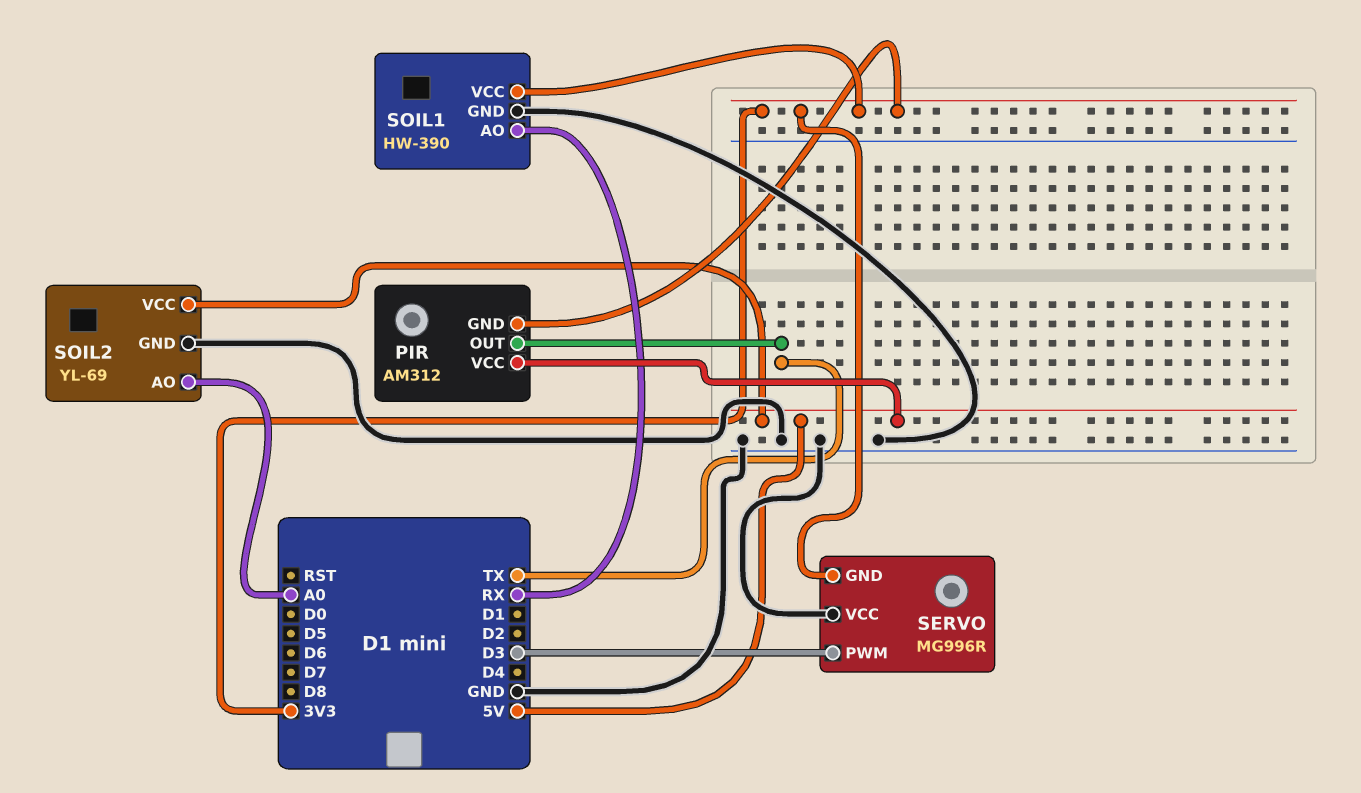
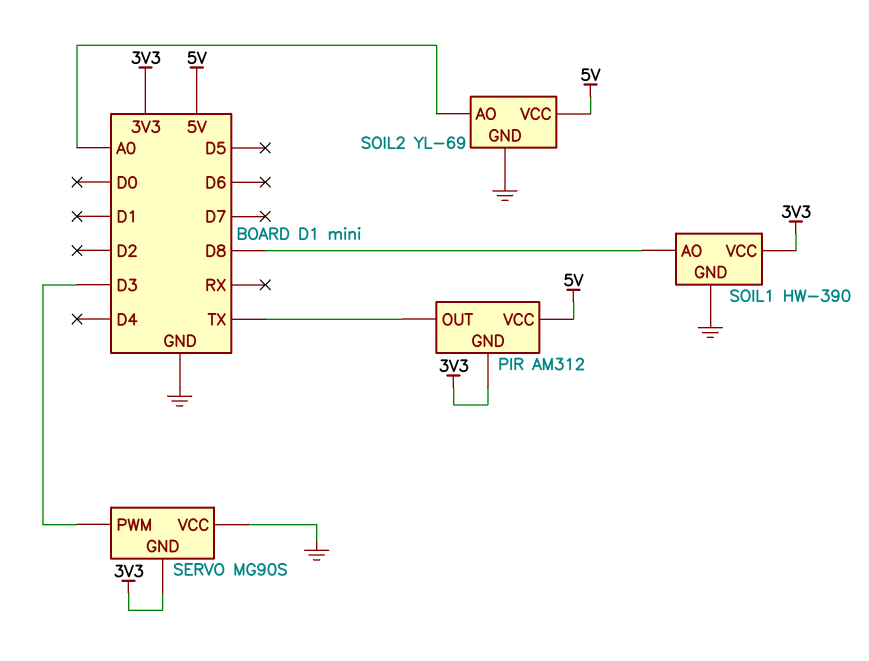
SERVO: MG996R -> MG90S
SOIL1 pin AO: RX -> D8

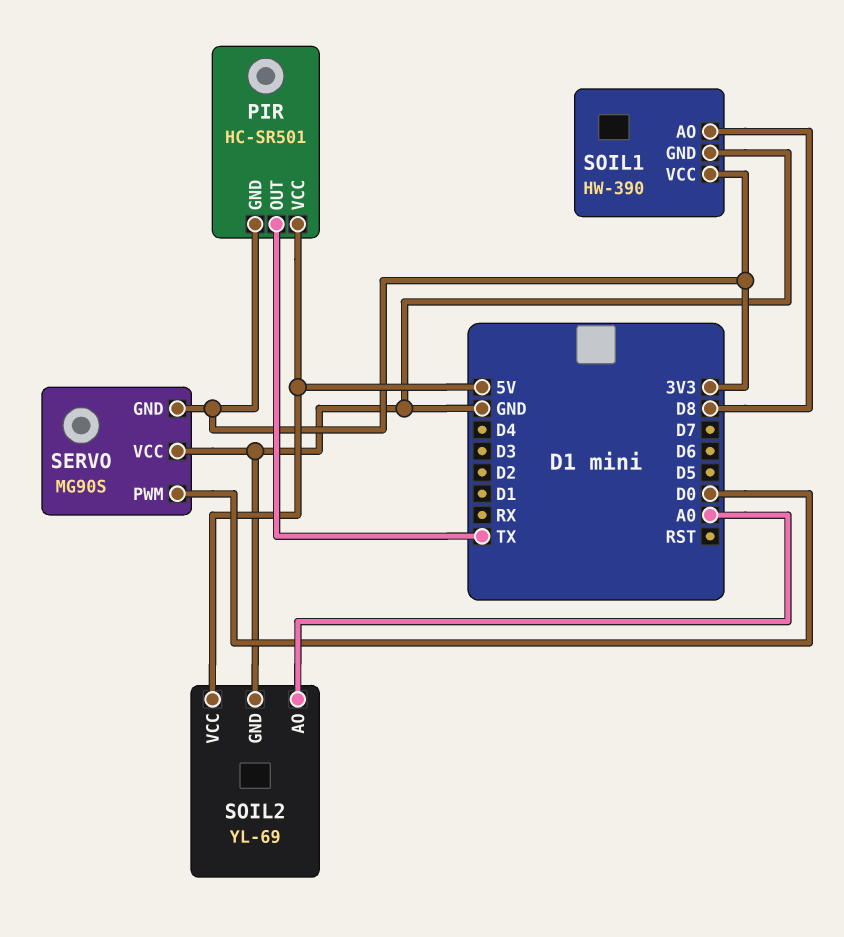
PIR: AM312 -> HC-SR501
SERVO pin PWM: D3 -> D0

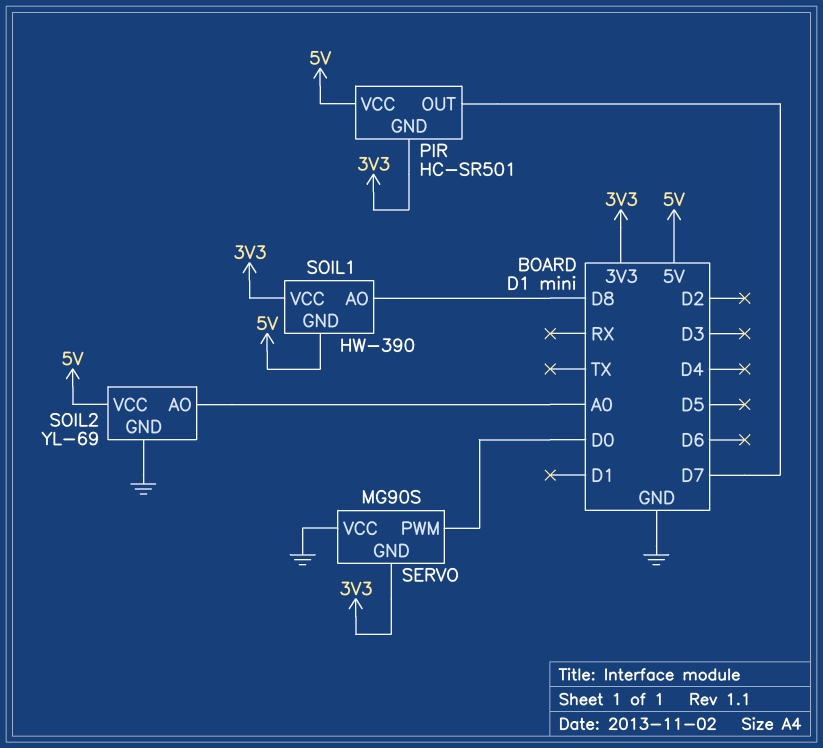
PIR pin OUT: TX -> D7
SOIL1 pin GND: GND -> 5V

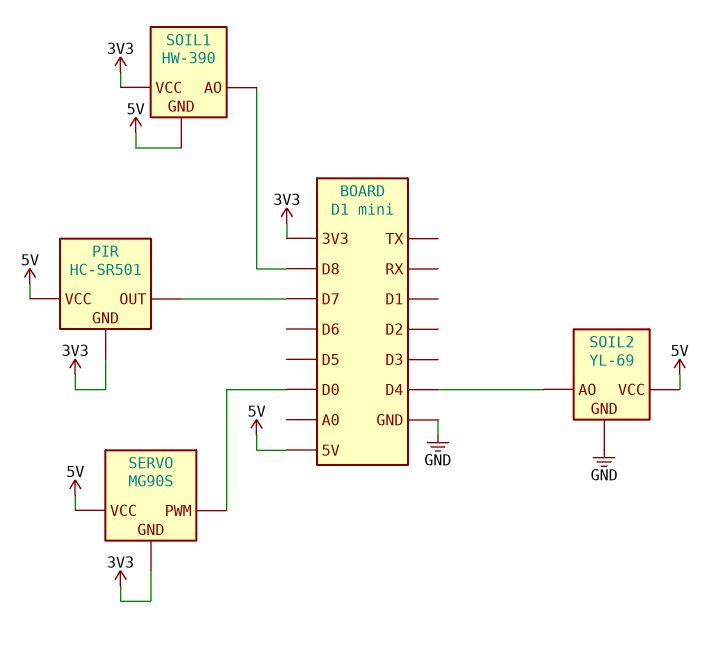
SERVO pin VCC: GND -> 5V
SOIL2 pin AO: A0 -> D4

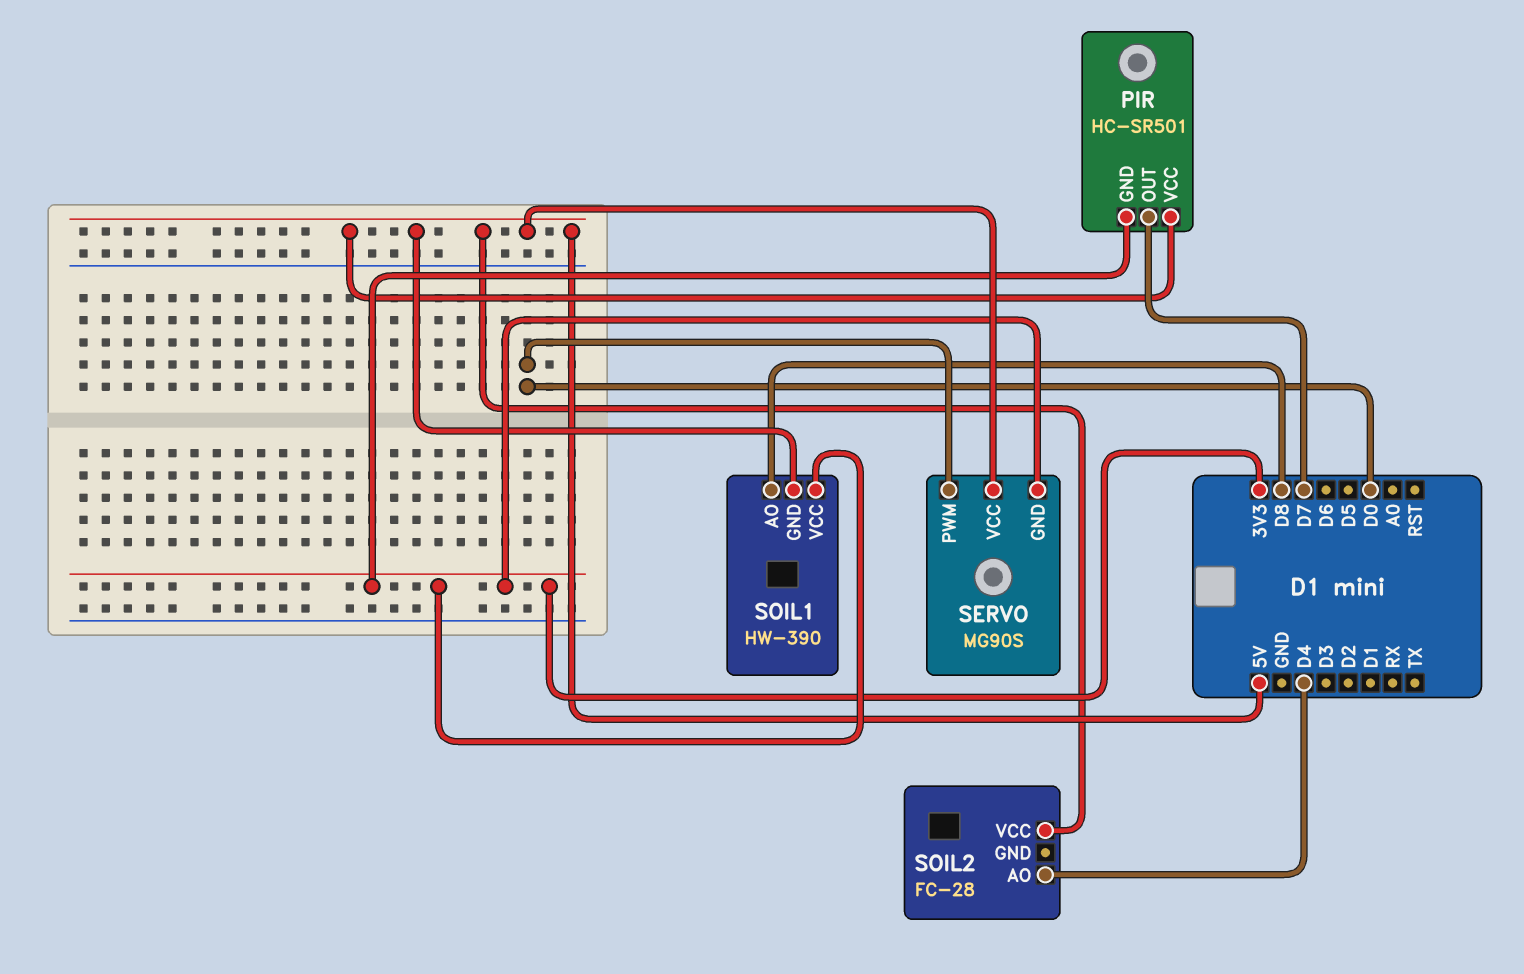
SOIL2: YL-69 -> FC-28
SOIL2 pin GND: GND -> none

